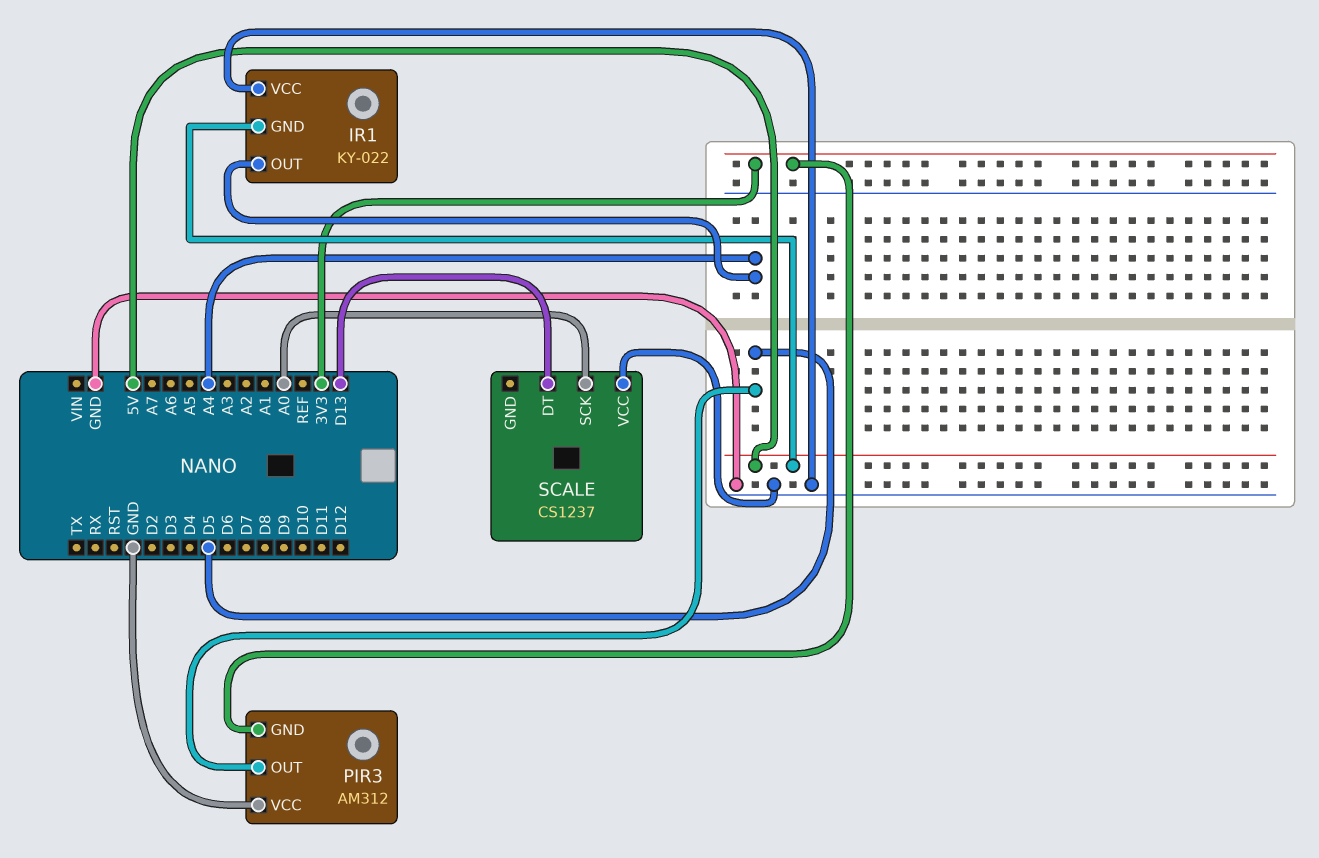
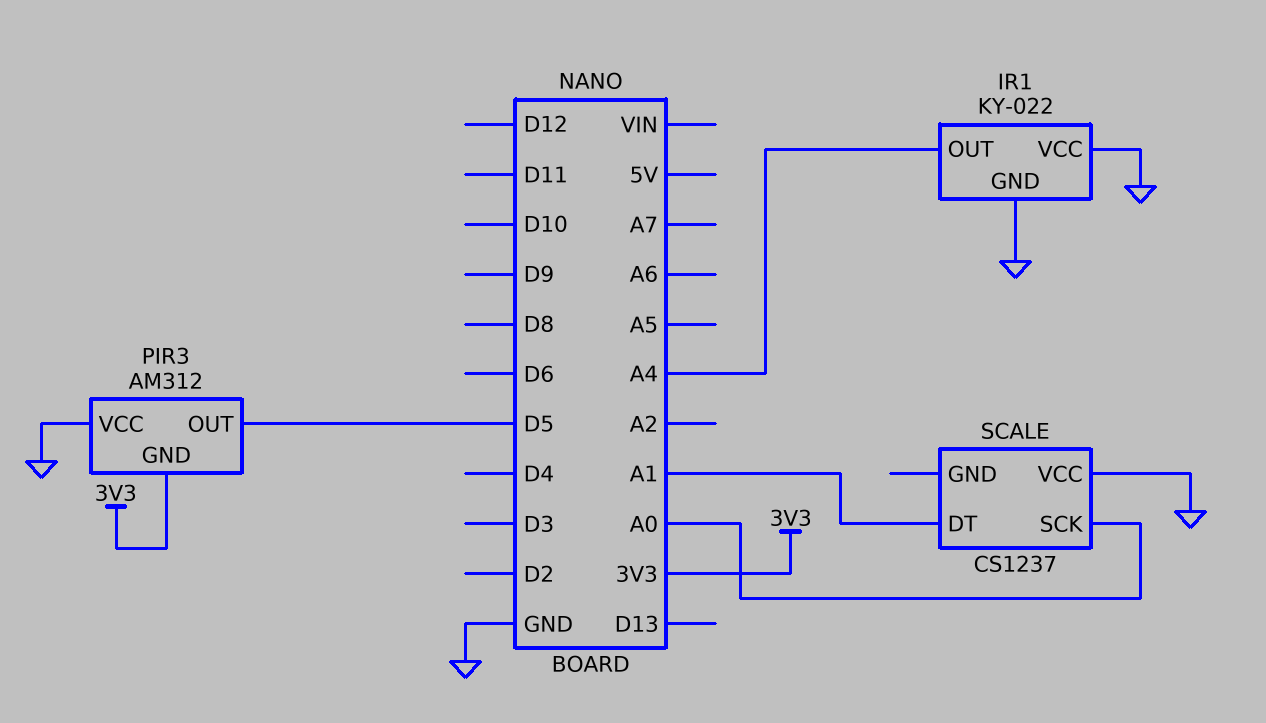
IR1 pin GND: 5V -> GND
SCALE pin DT: D13 -> A1

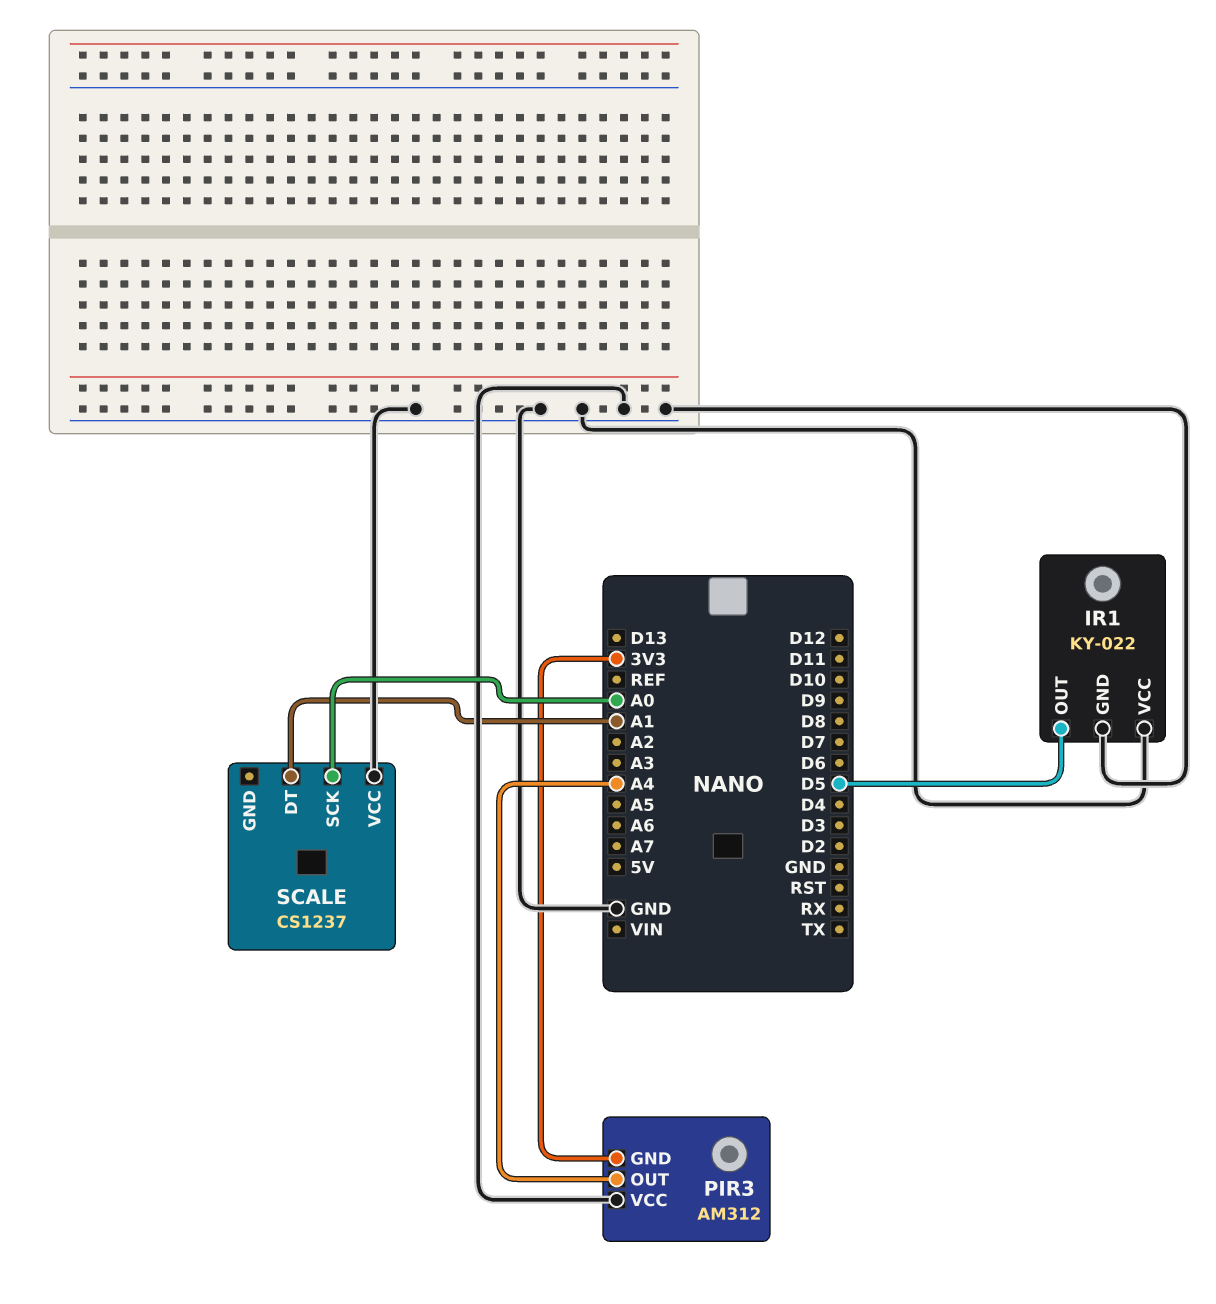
IR1 pin OUT: A4 -> D5
PIR3 pin OUT: D5 -> A4

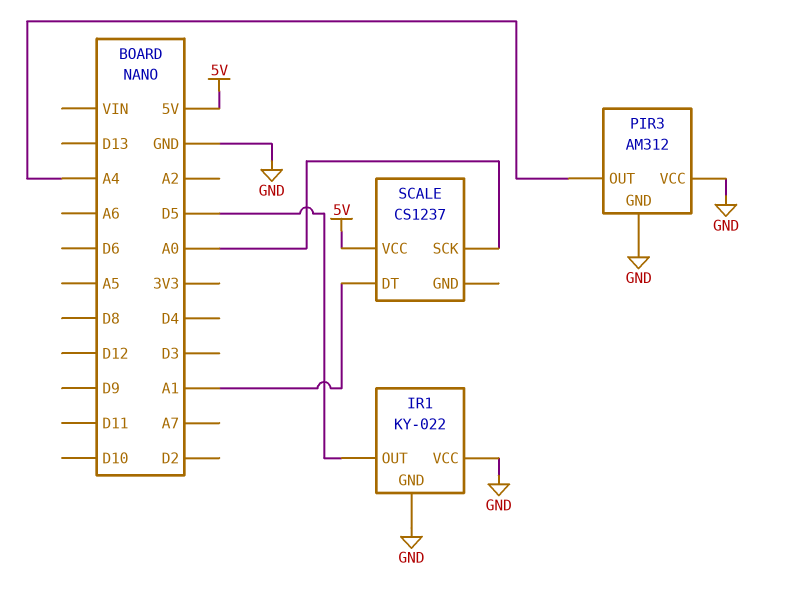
PIR3 pin GND: 3V3 -> GND
SCALE pin VCC: GND -> 5V

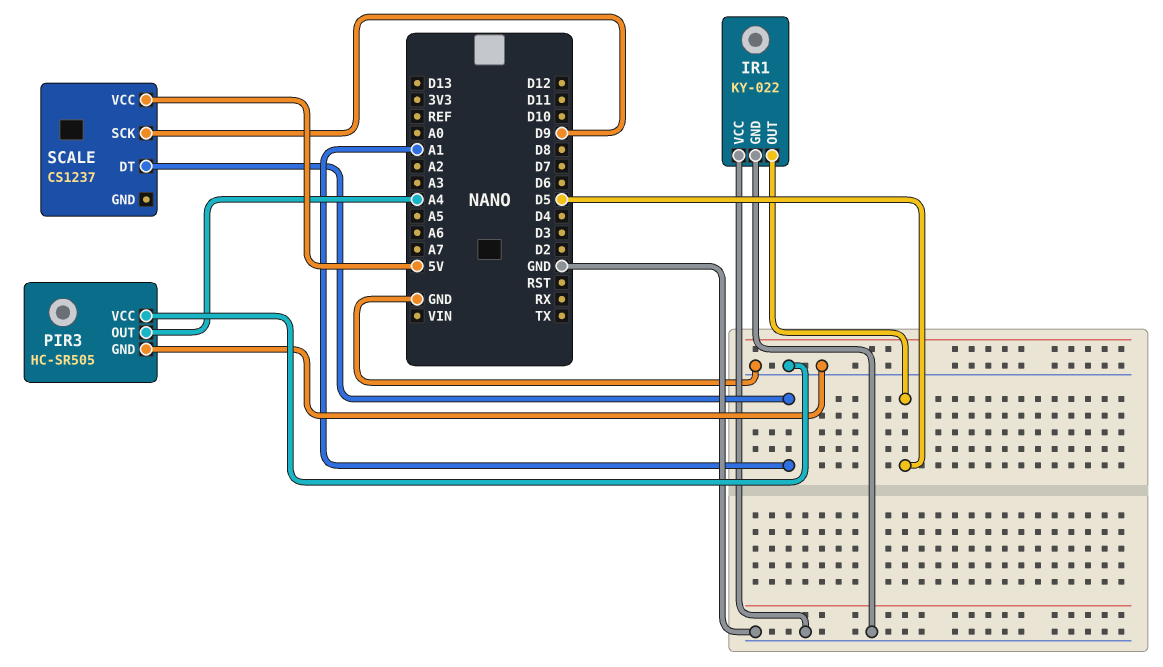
PIR3: AM312 -> HC-SR505
SCALE pin SCK: A0 -> D9

